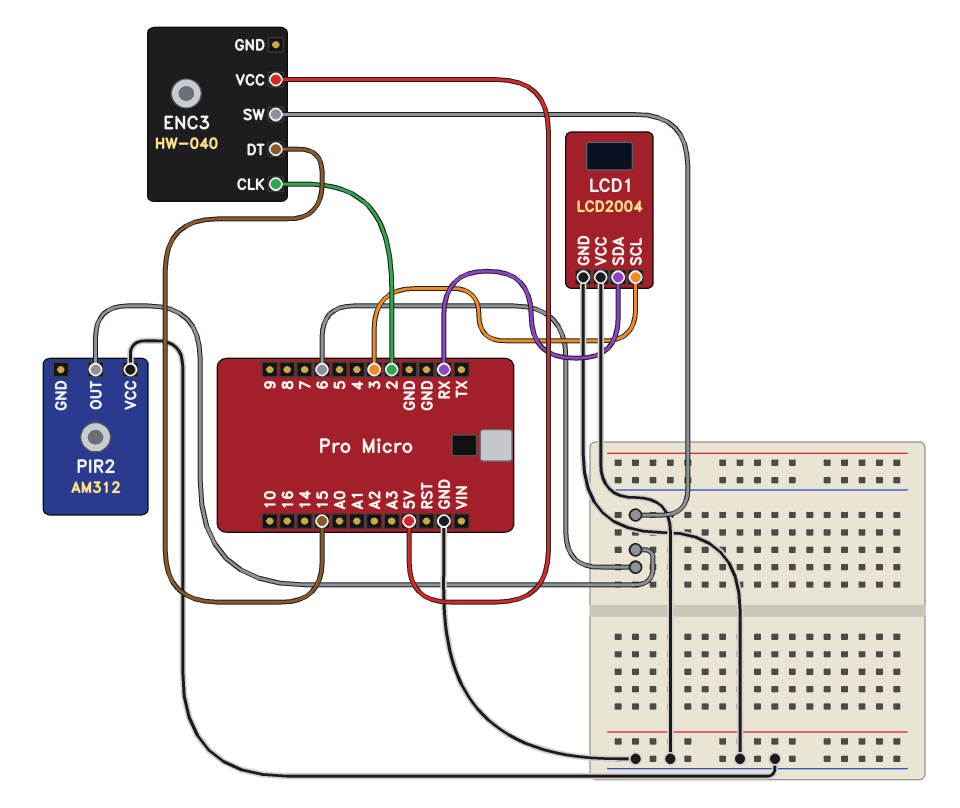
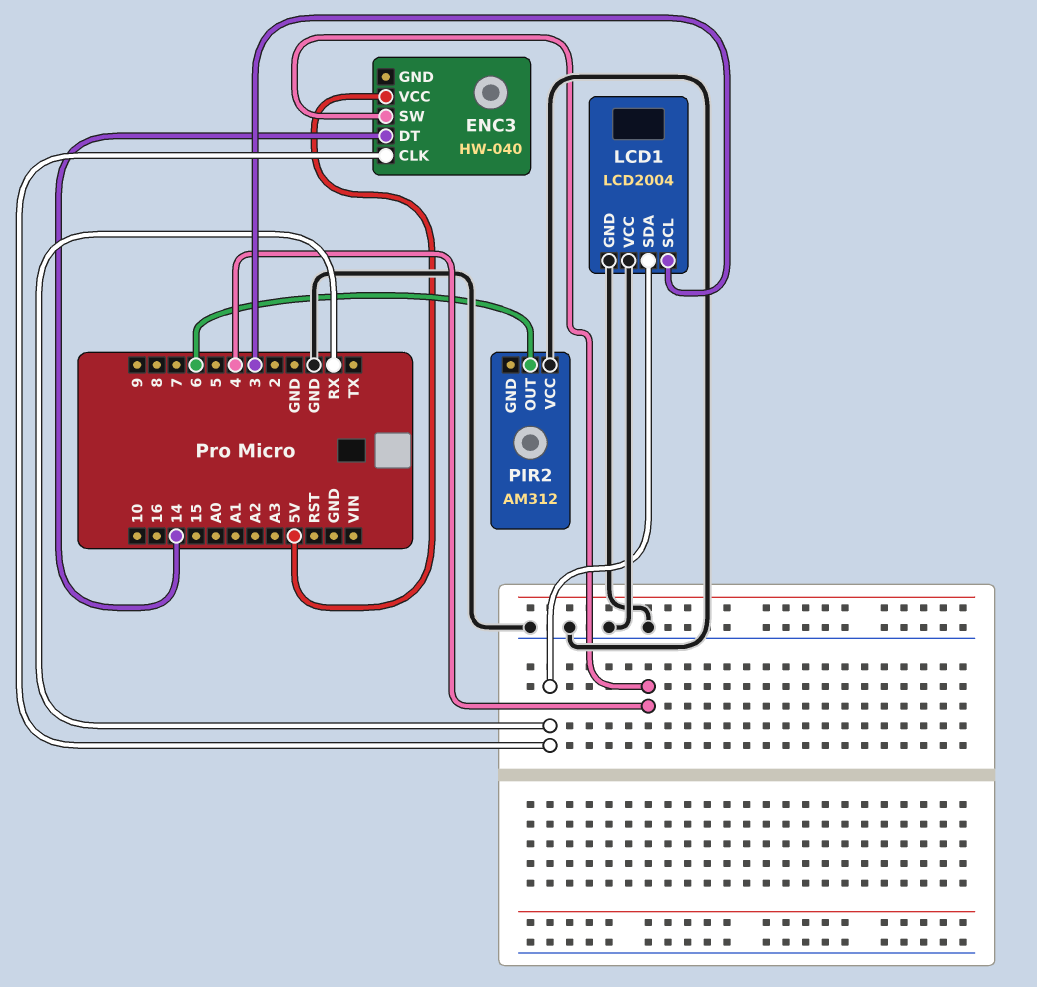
ENC3 pin CLK: 2 -> RX
ENC3 pin DT: 15 -> 14
ENC3 pin SW: 6 -> 4

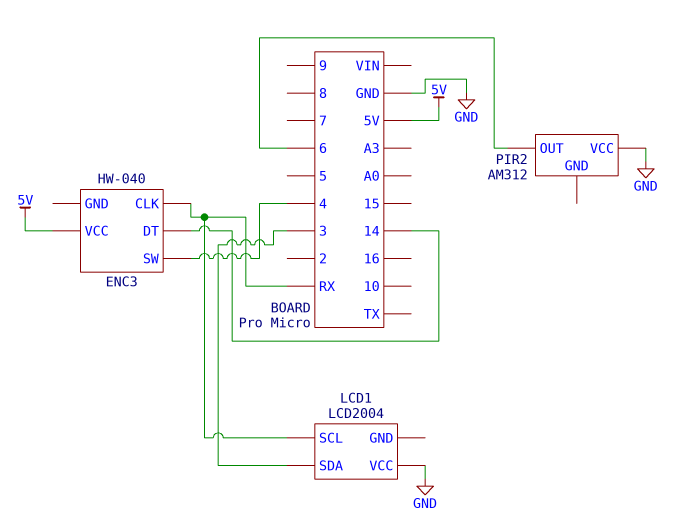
LCD1 pin GND: GND -> none
LCD1 pin SCL: 3 -> RX
LCD1 pin SDA: RX -> 3

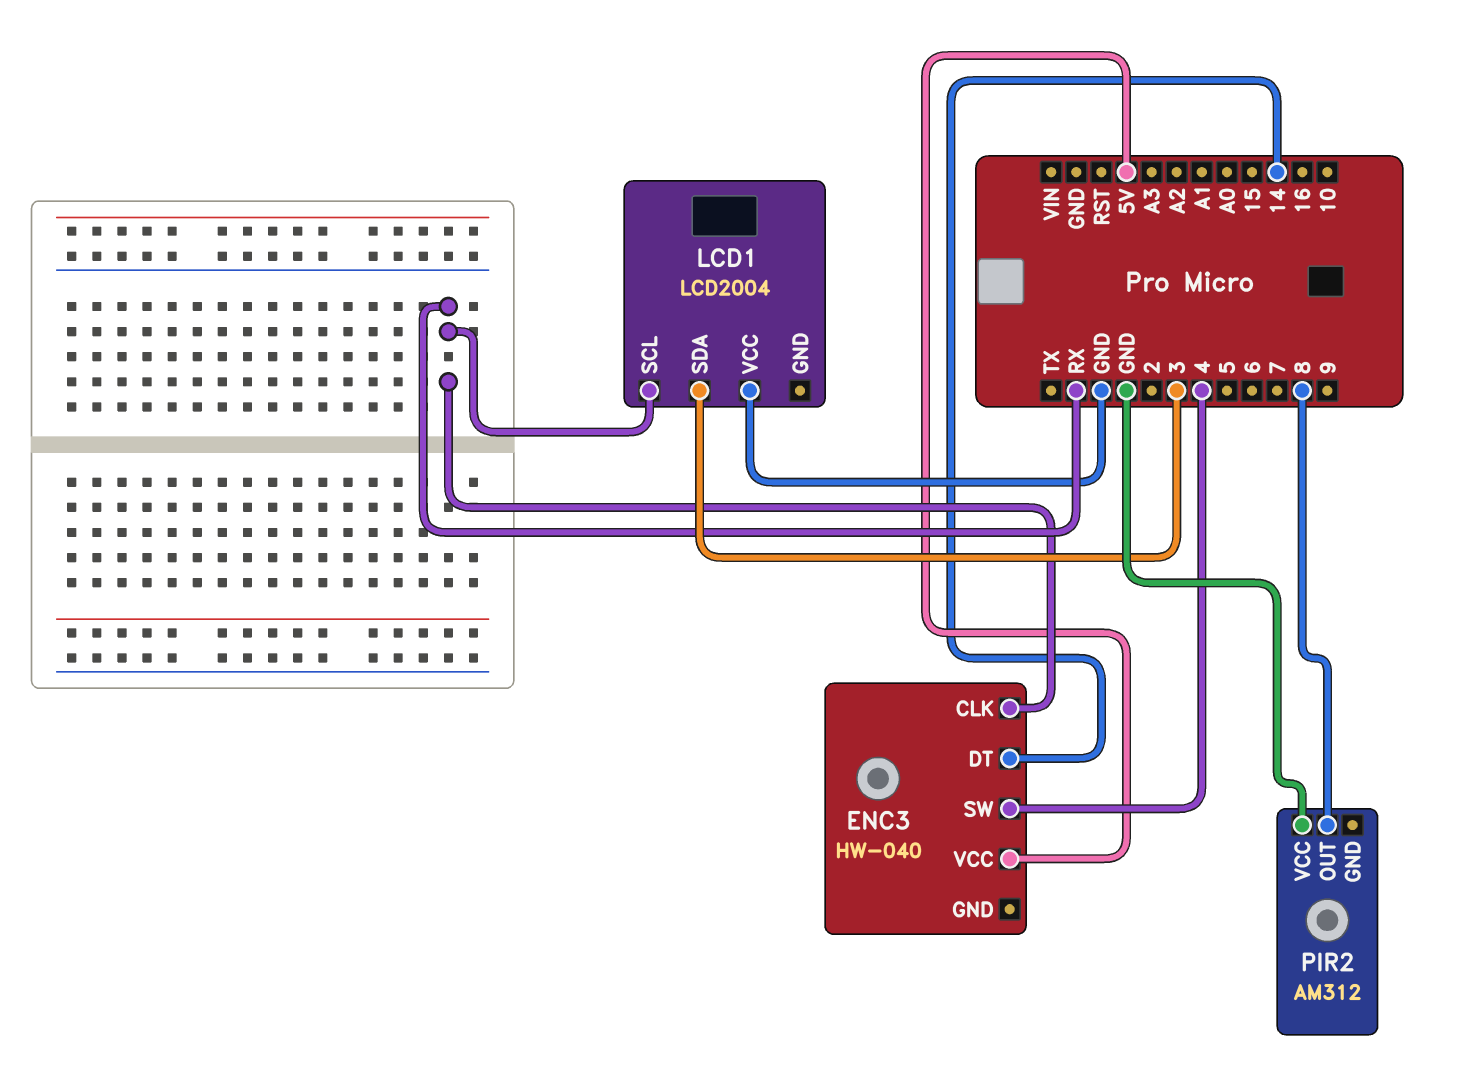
PIR2 pin OUT: 6 -> 8

